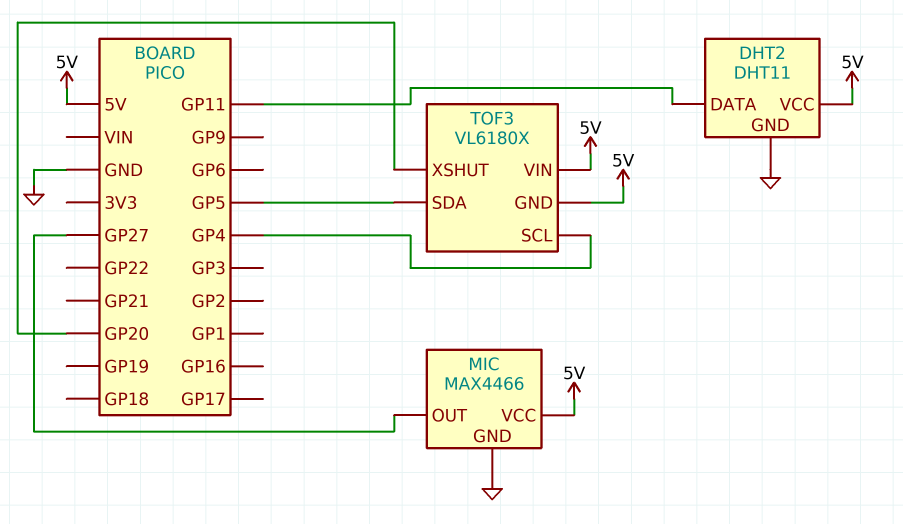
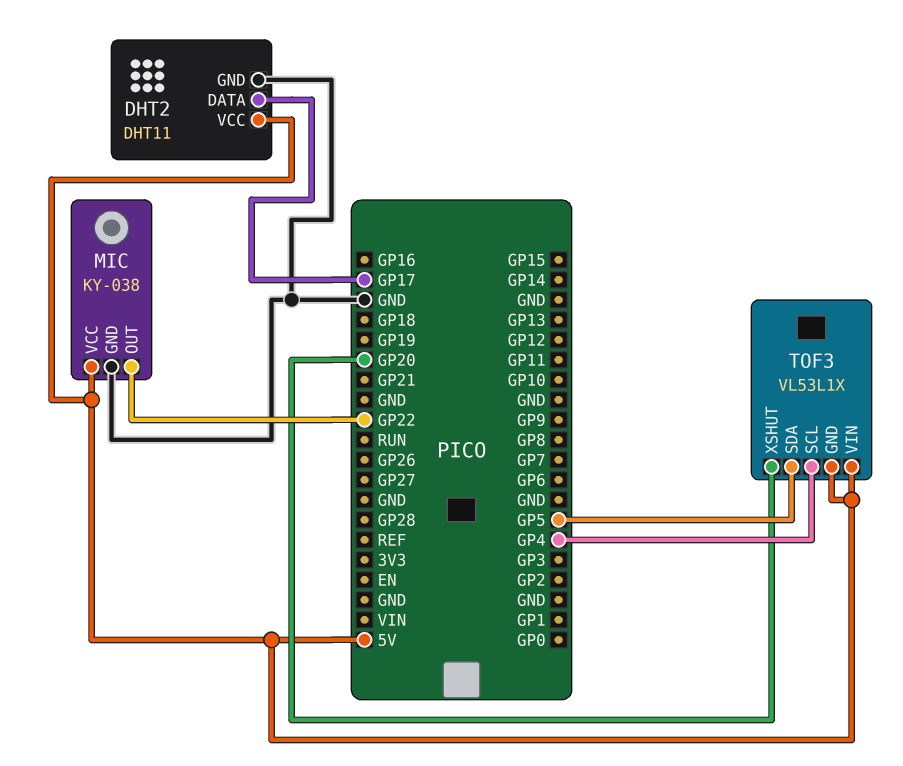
DHT2 pin DATA: GP11 -> GP17
MIC: MAX4466 -> KY-038
MIC pin OUT: GP27 -> GP22
TOF3: VL6180X -> VL53L1X

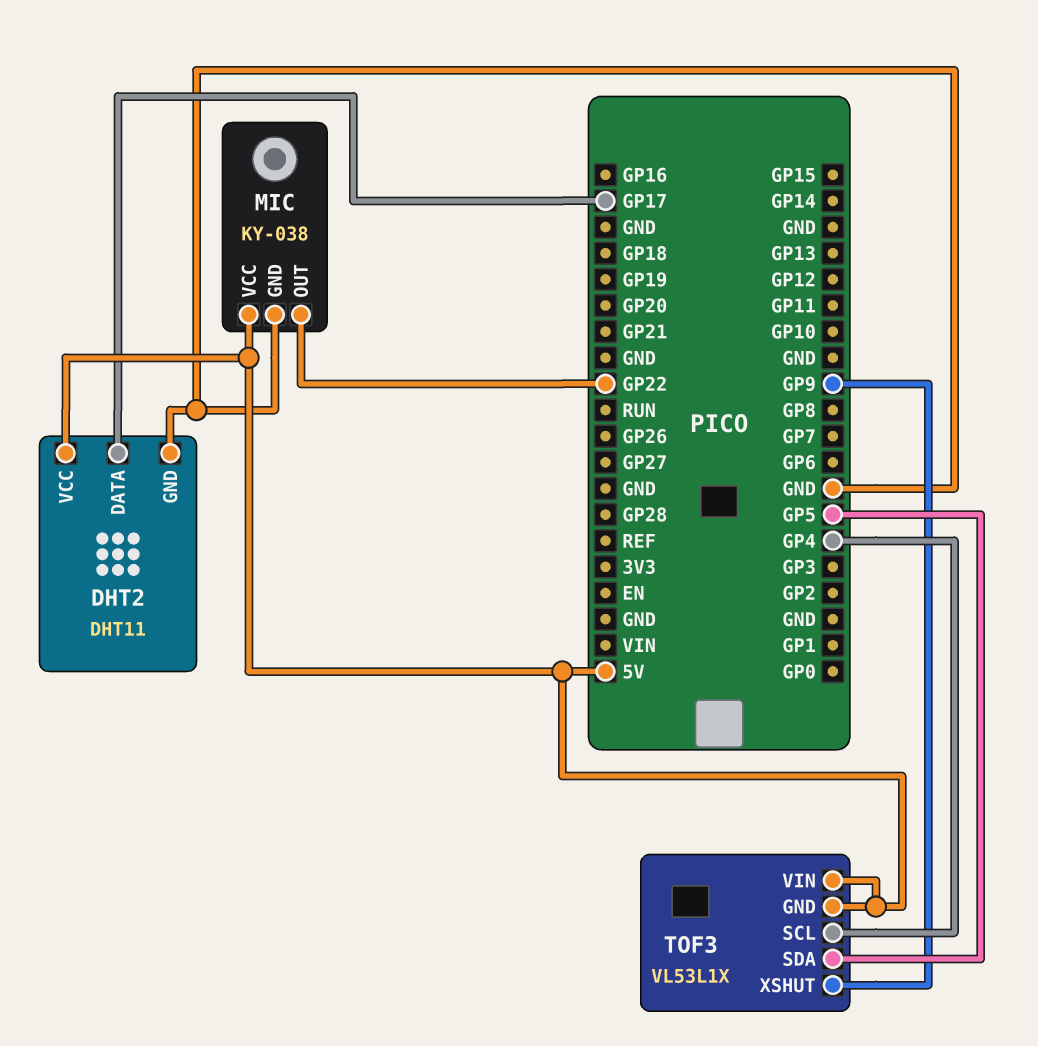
TOF3 pin XSHUT: GP20 -> GP9

